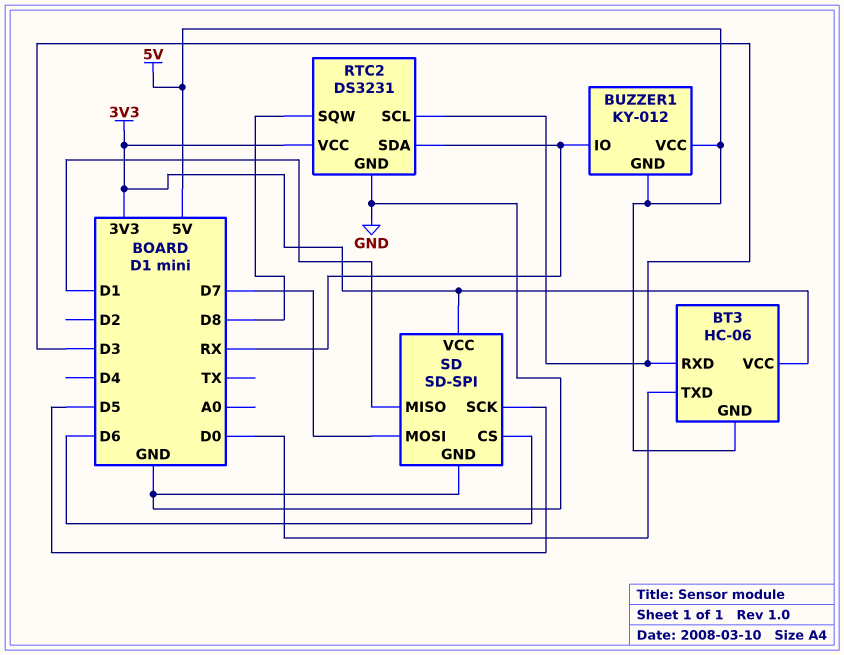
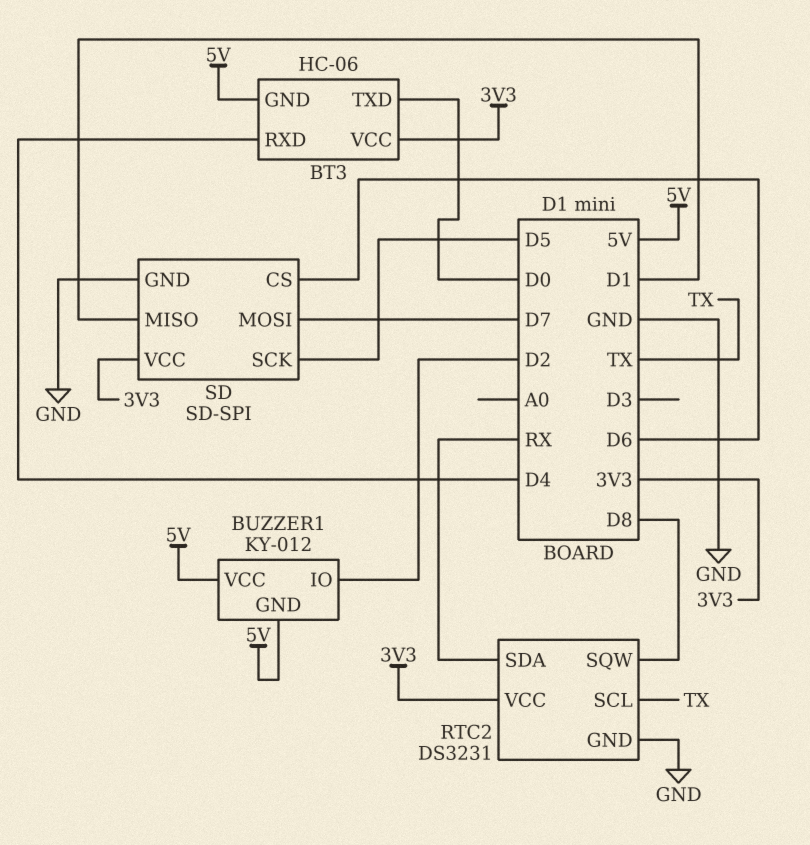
BT3 pin RXD: D3 -> D4
BUZZER1 pin IO: RX -> D2
RTC2 pin SCL: D3 -> TX

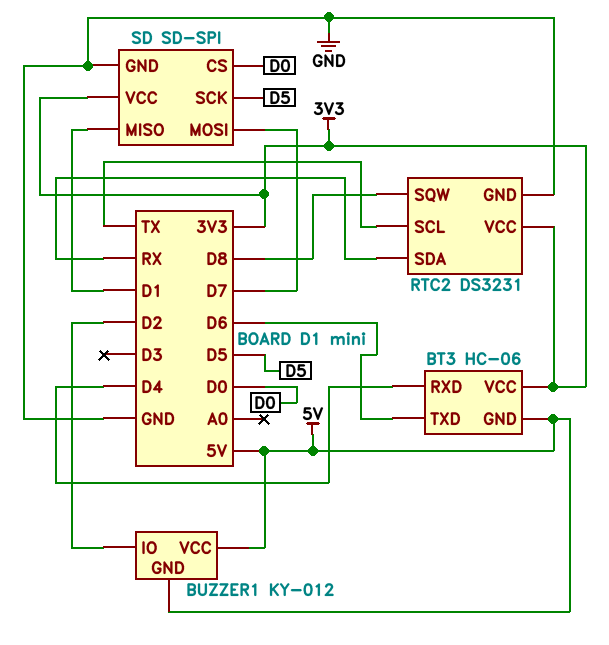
BT3 pin TXD: D0 -> D6
SD pin CS: D6 -> D0

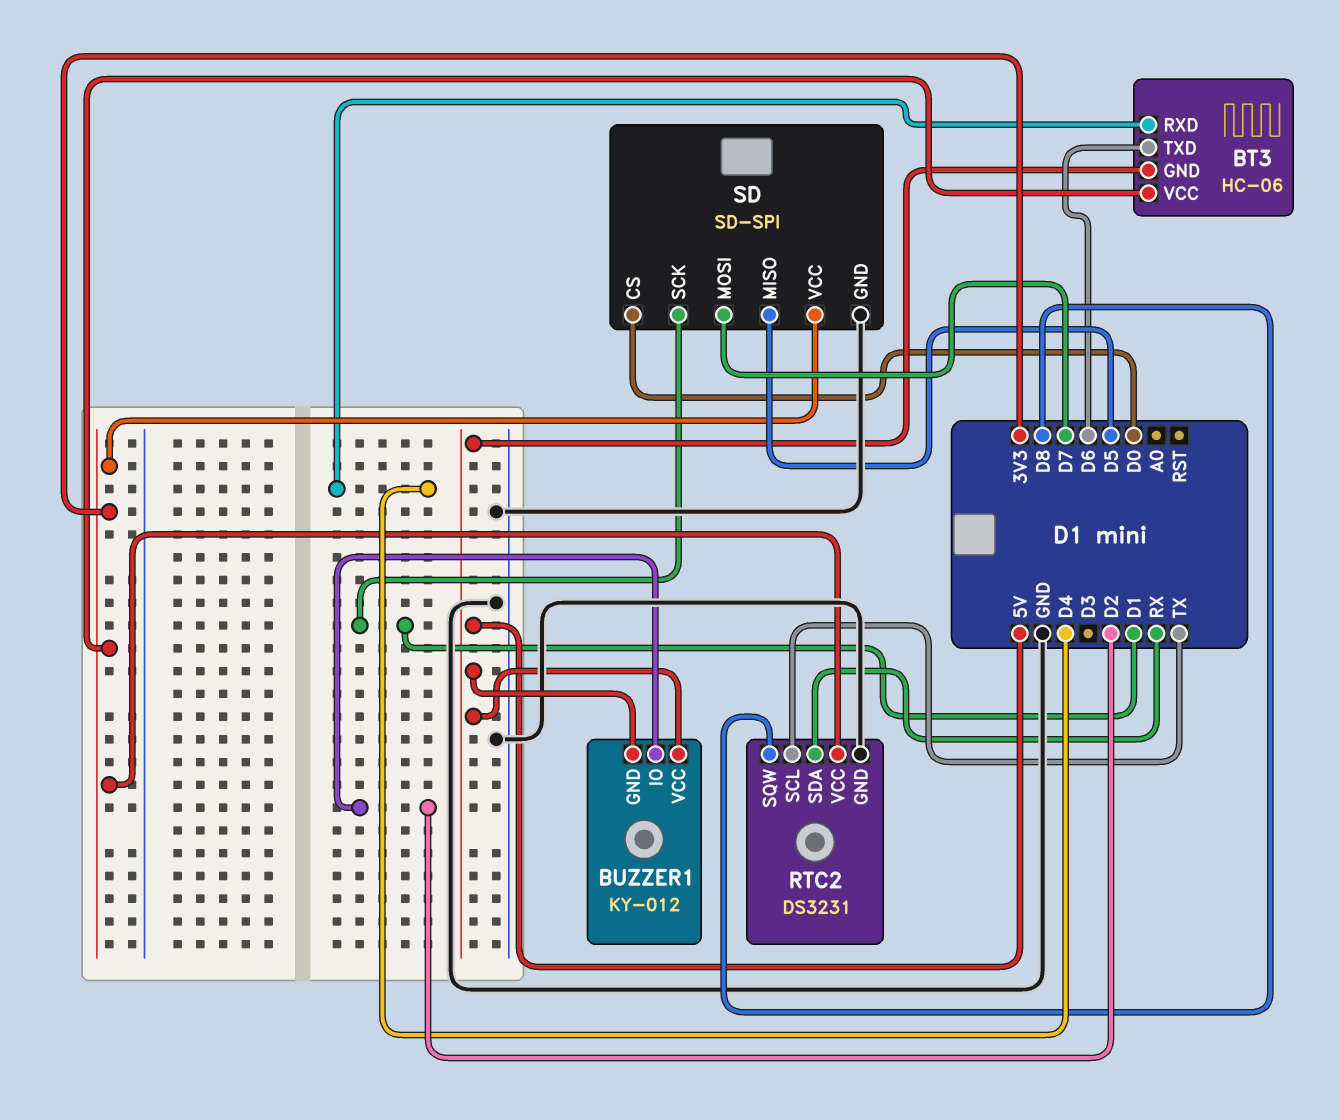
SD pin MISO: D1 -> D5
SD pin SCK: D5 -> D1

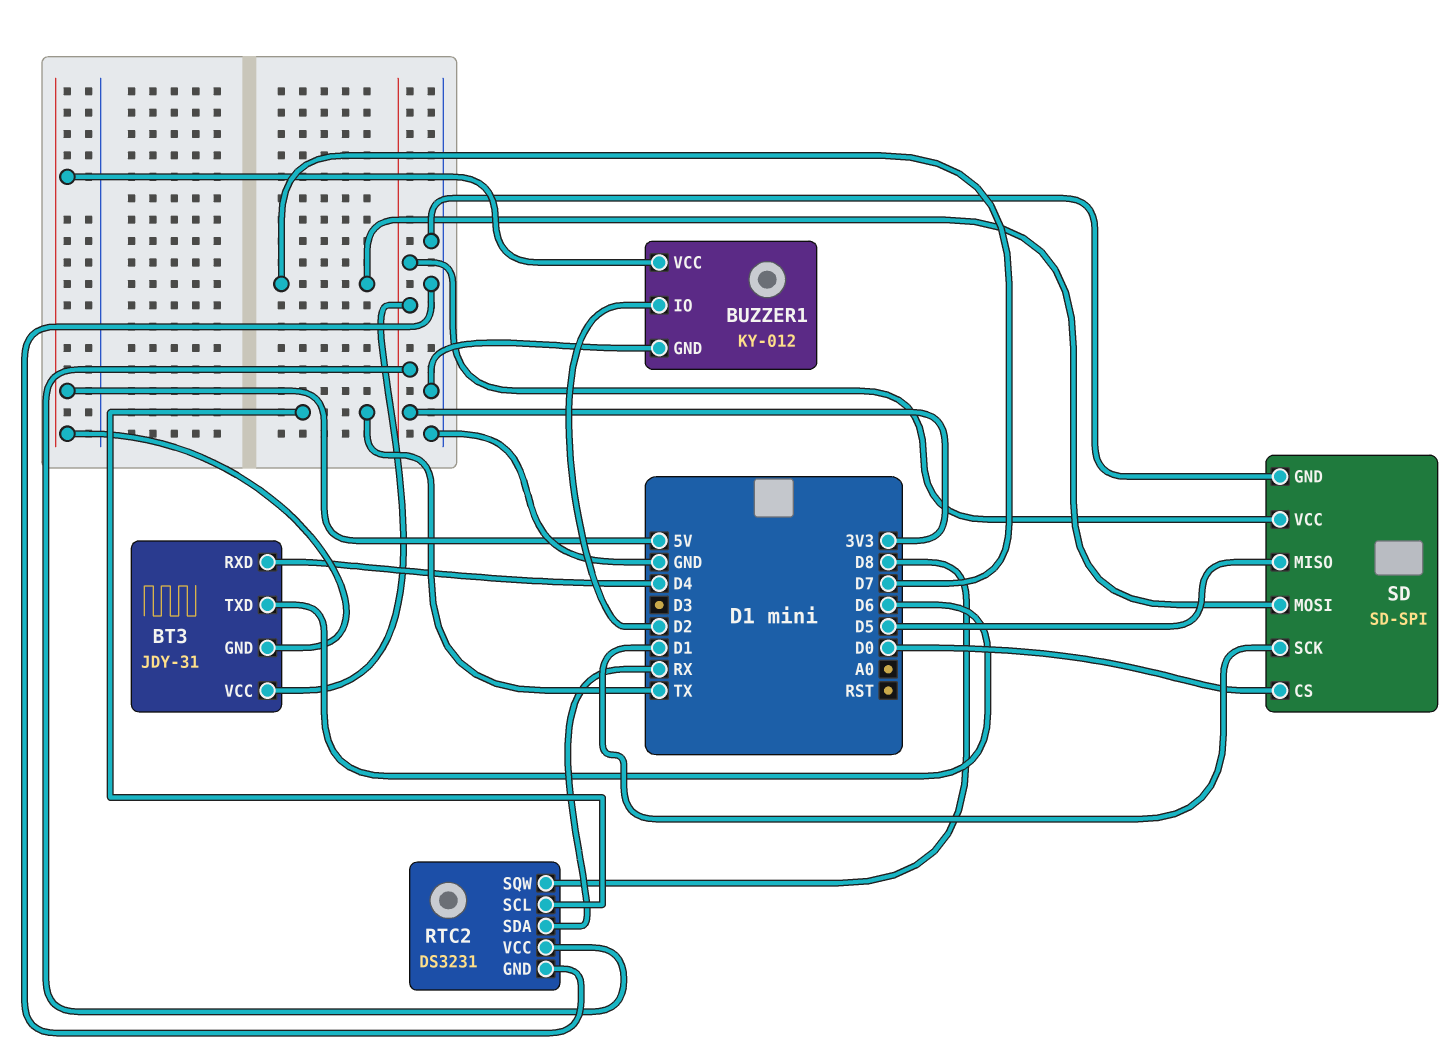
BT3: HC-06 -> JDY-31
BUZZER1 pin GND: 5V -> GND

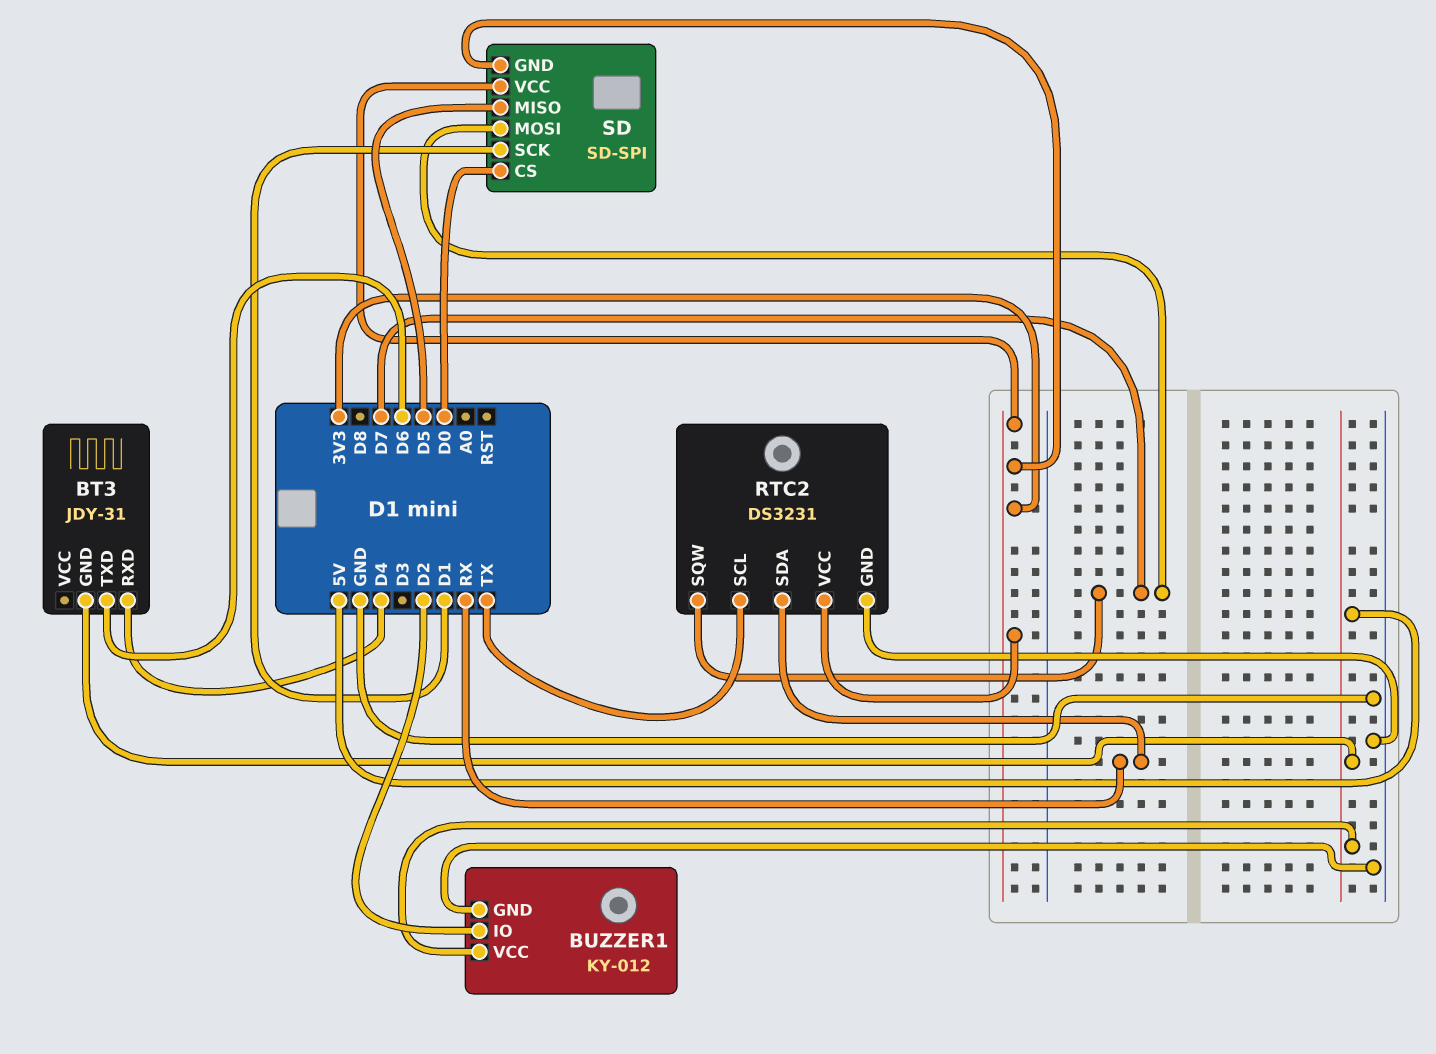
BT3 pin VCC: 3V3 -> none
RTC2 pin SQW: D8 -> D7
SD pin GND: GND -> 3V3

